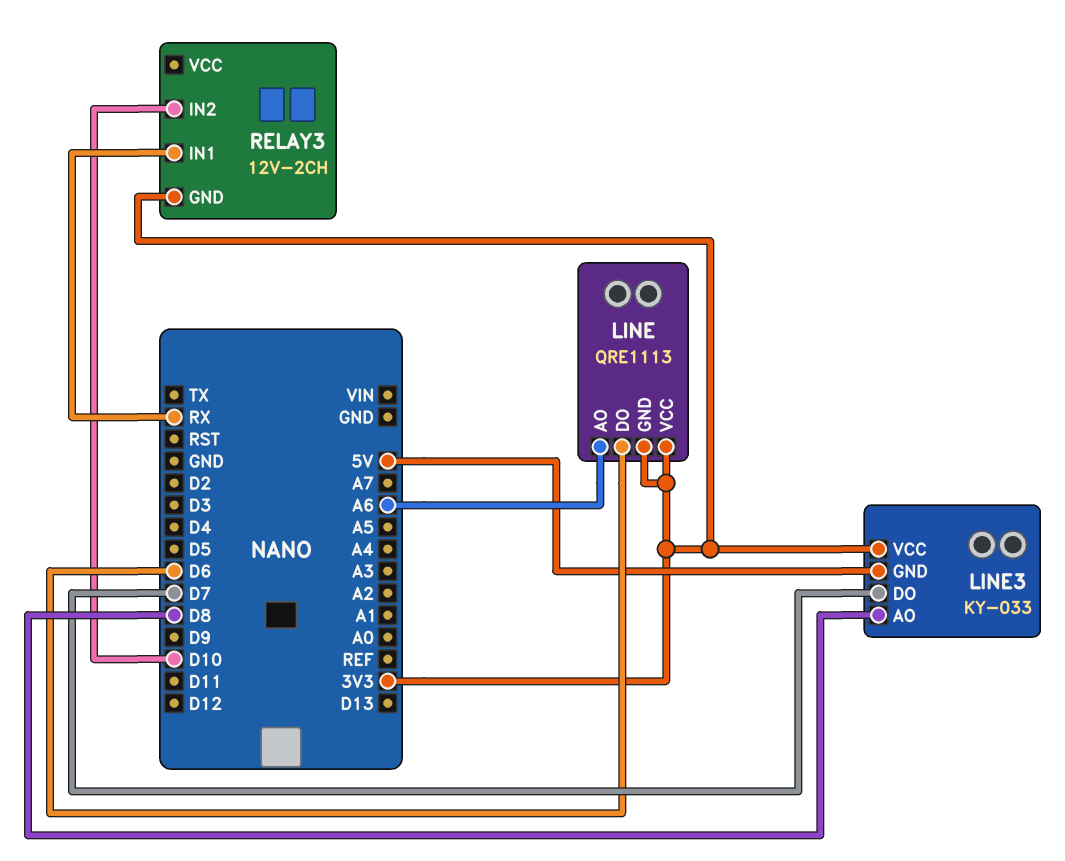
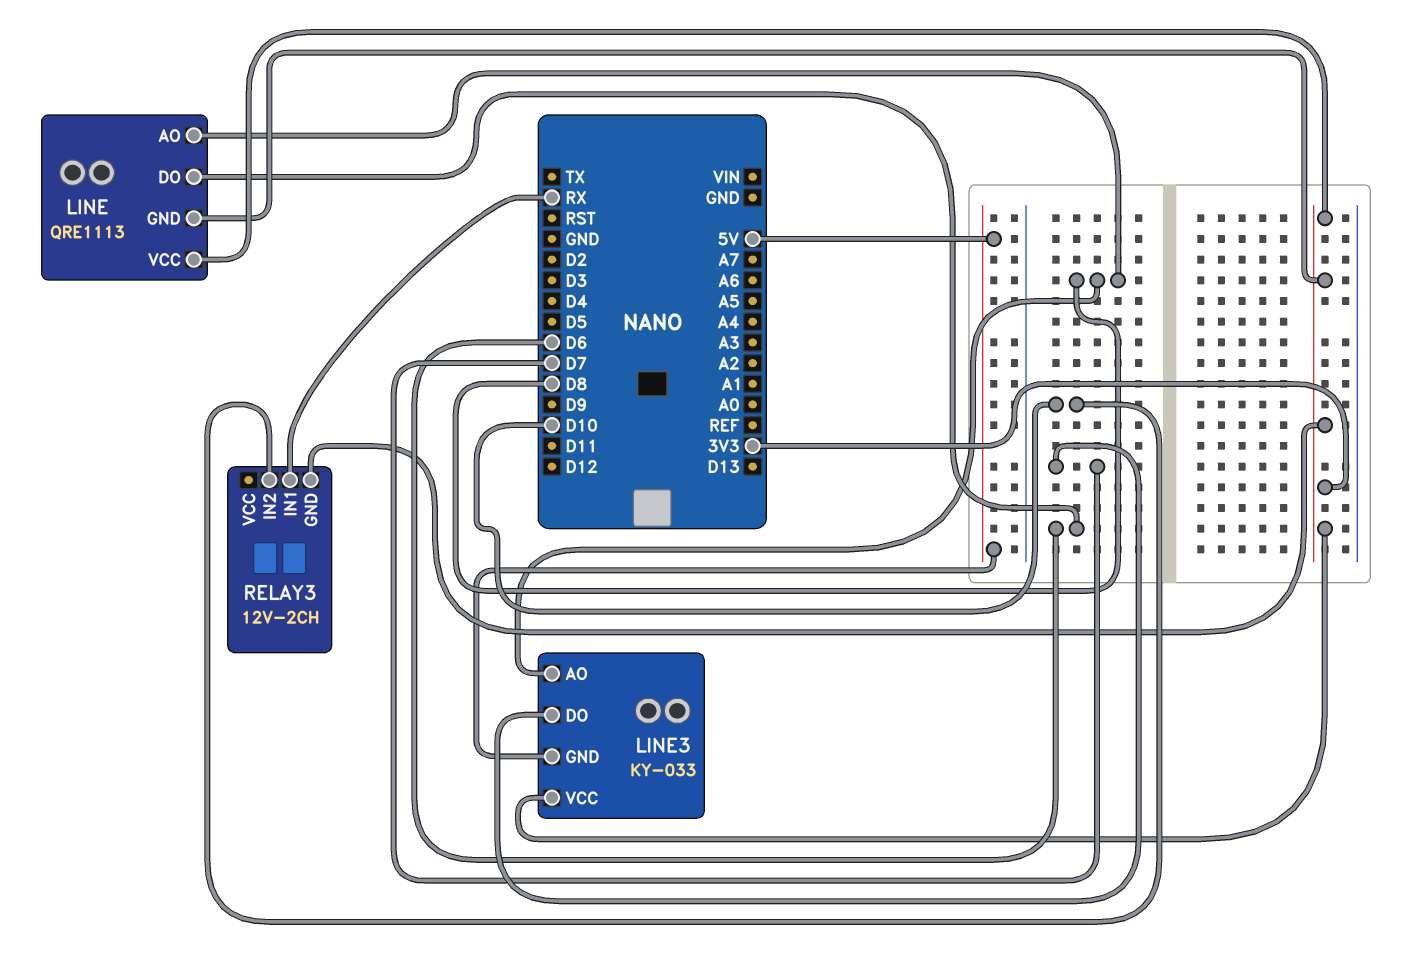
LINE pin AO: A6 -> D8

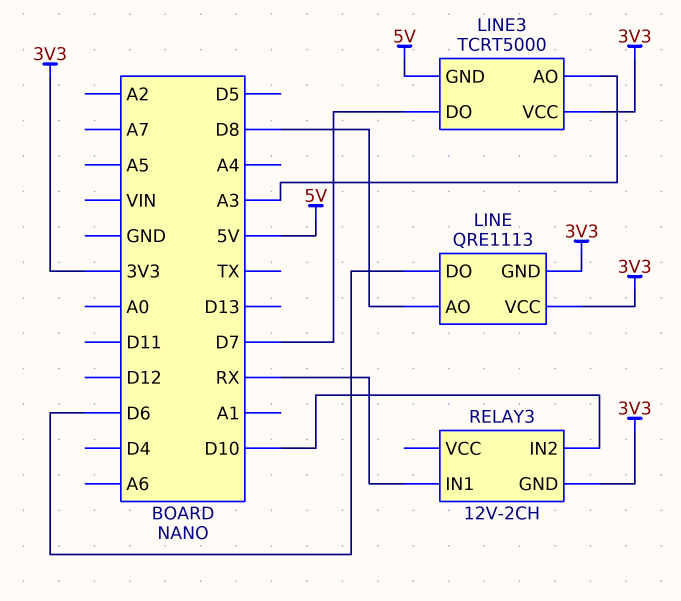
LINE3: KY-033 -> TCRT5000
LINE3 pin AO: D8 -> A3

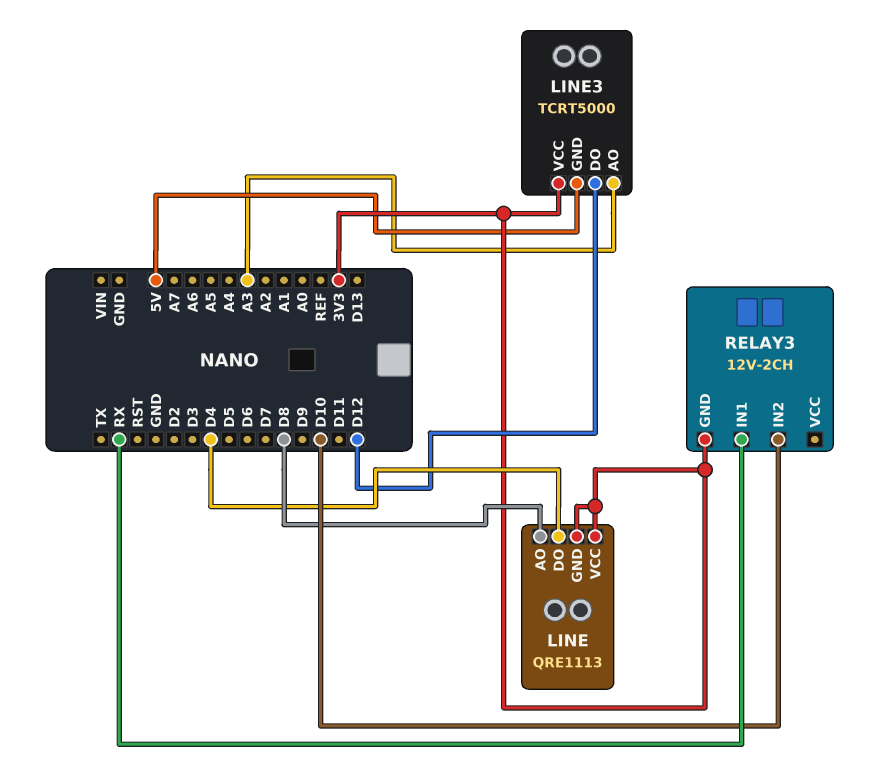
LINE pin DO: D6 -> D4
LINE3 pin DO: D7 -> D12

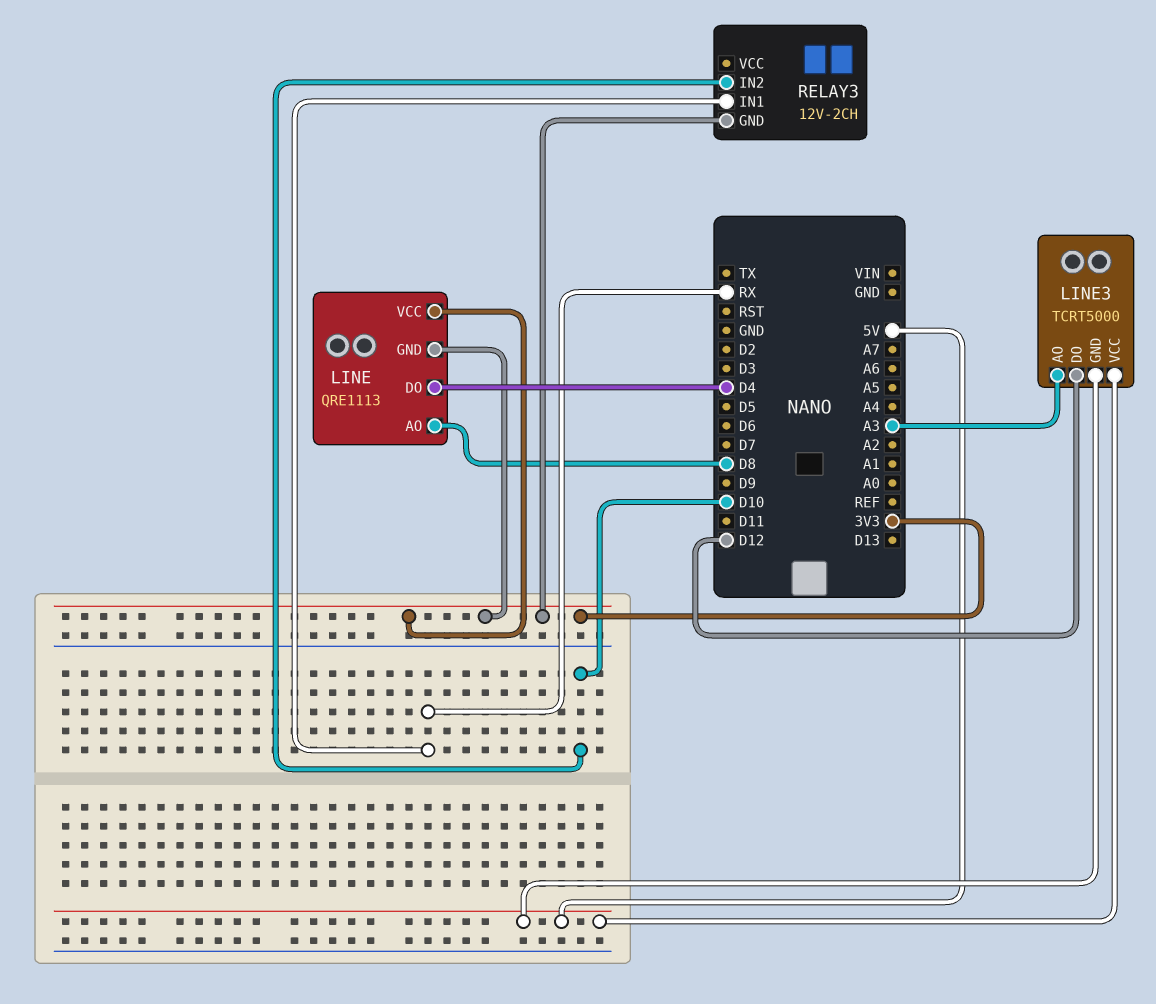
LINE3 pin VCC: 3V3 -> 5V

